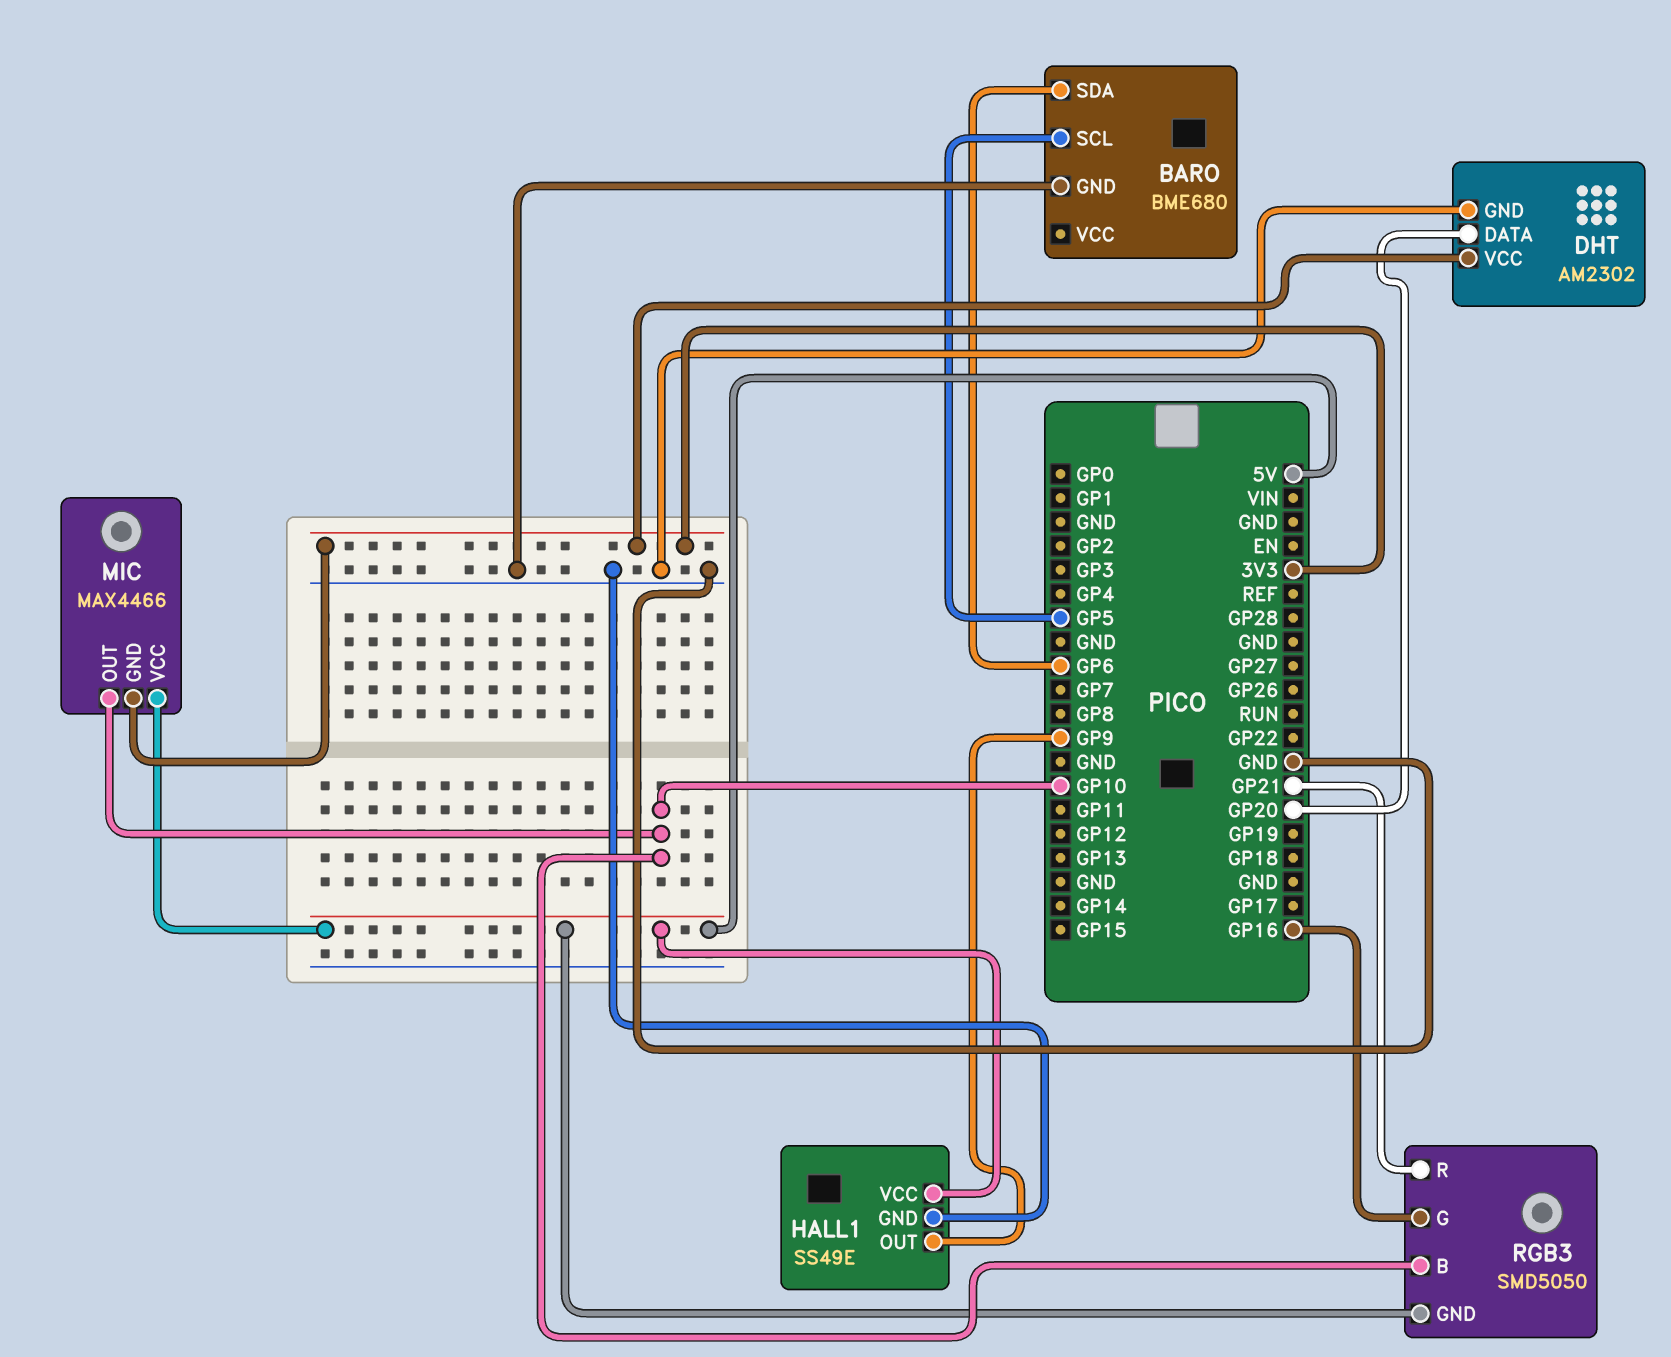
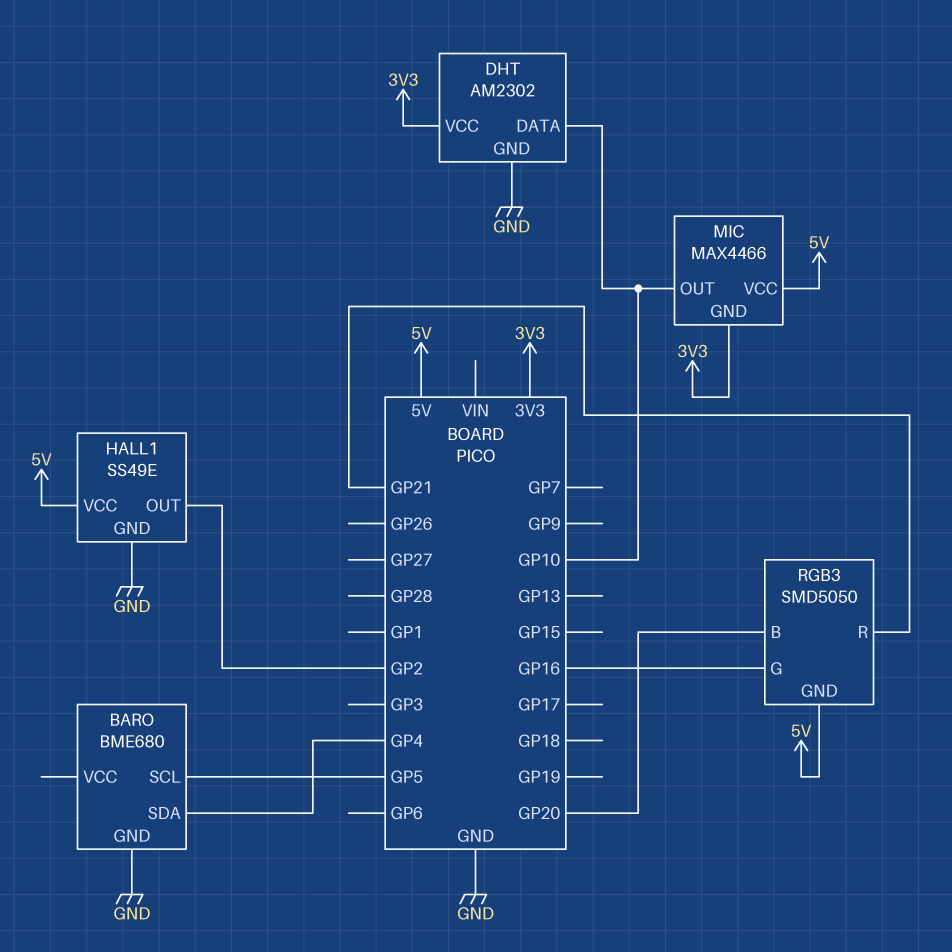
BARO pin SDA: GP6 -> GP4
DHT pin DATA: GP20 -> GP10
HALL1 pin OUT: GP9 -> GP2
RGB3 pin B: GP10 -> GP20

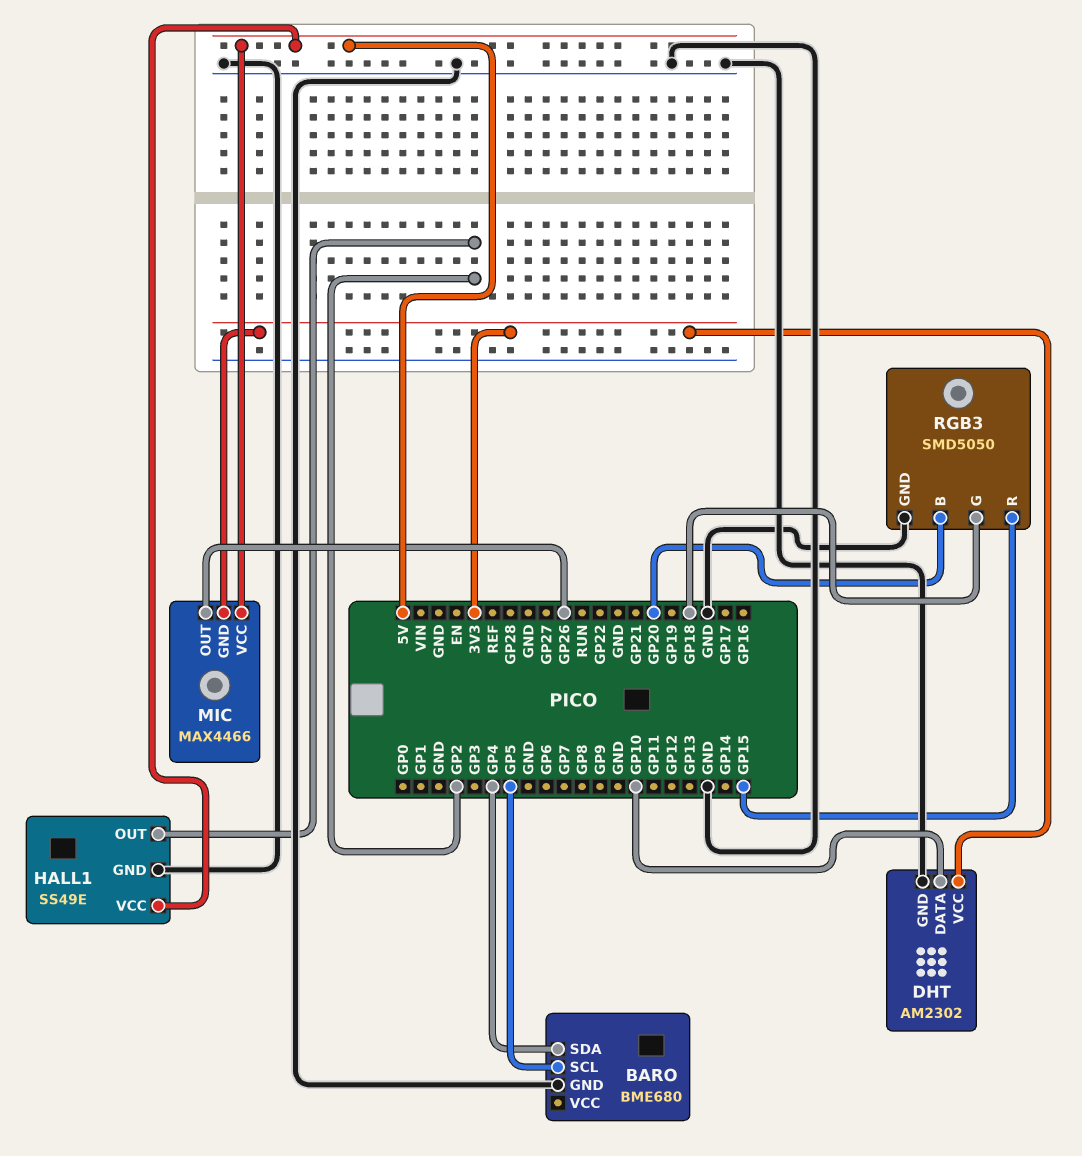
MIC pin OUT: GP10 -> GP26
RGB3 pin G: GP16 -> GP18
RGB3 pin GND: 5V -> GND
RGB3 pin R: GP21 -> GP15

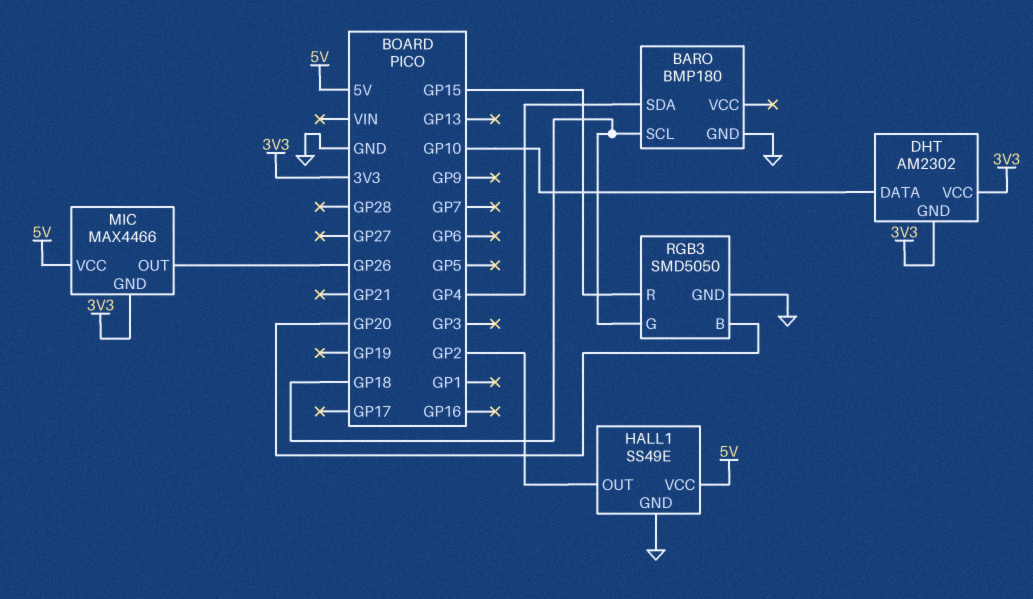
BARO: BME680 -> BMP180
BARO pin SCL: GP5 -> GP18
DHT pin GND: GND -> 3V3

